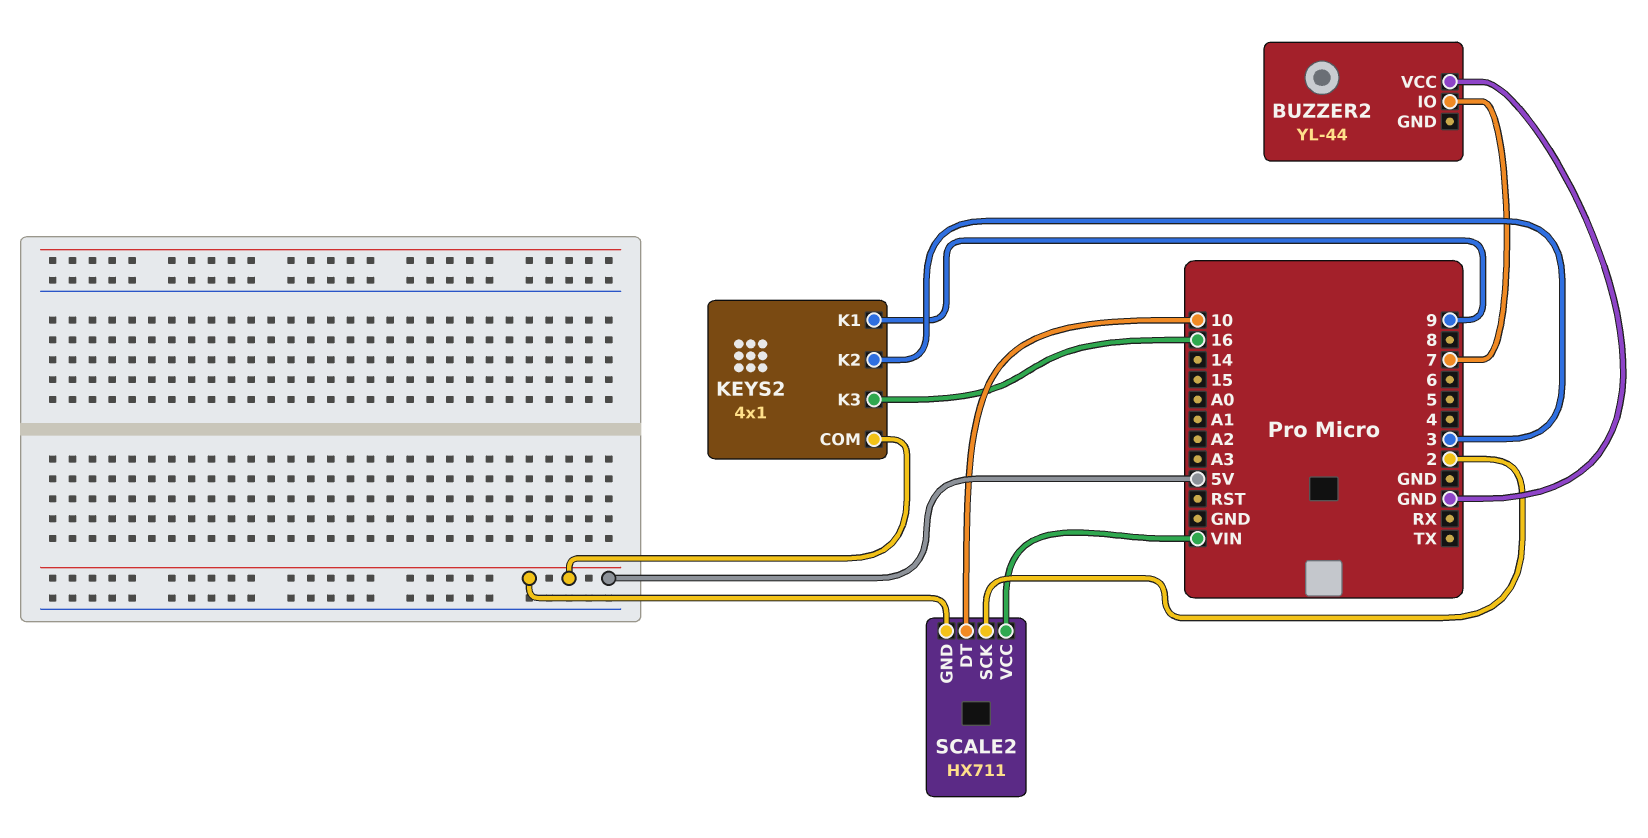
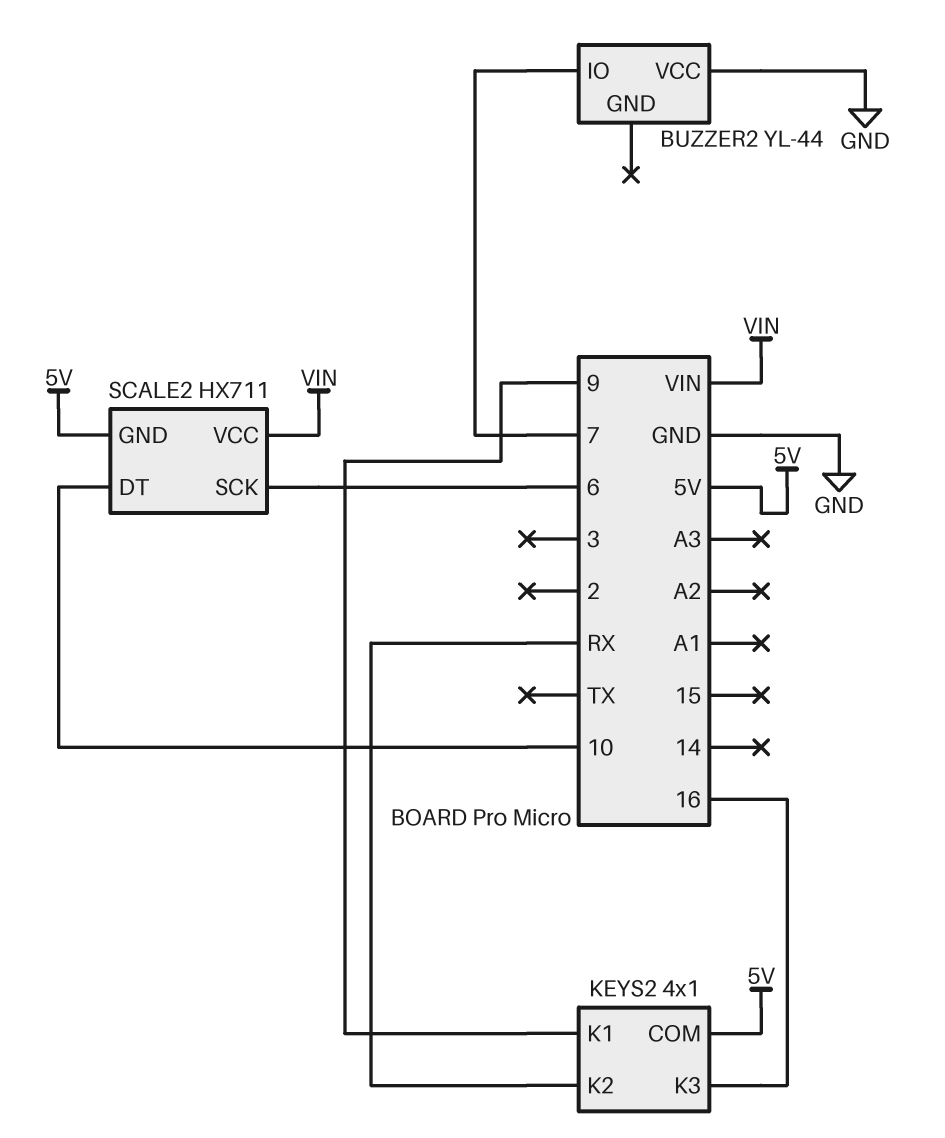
KEYS2 pin K2: 3 -> RX
SCALE2 pin SCK: 2 -> 6

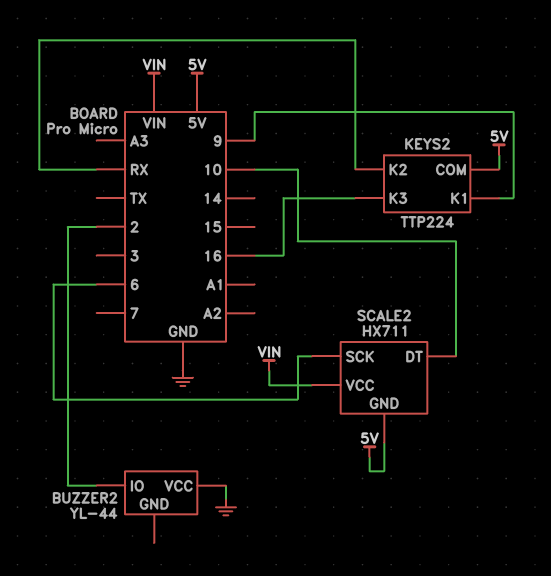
BUZZER2 pin IO: 7 -> 2
KEYS2: 4x1 -> TTP224

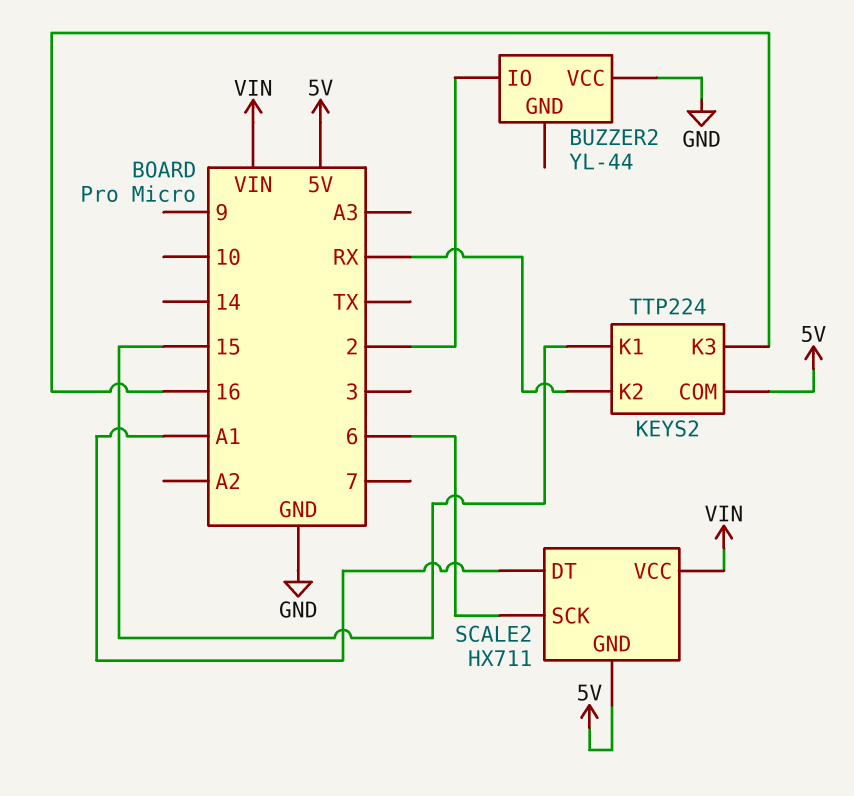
KEYS2 pin K1: 9 -> 15
SCALE2 pin DT: 10 -> A1

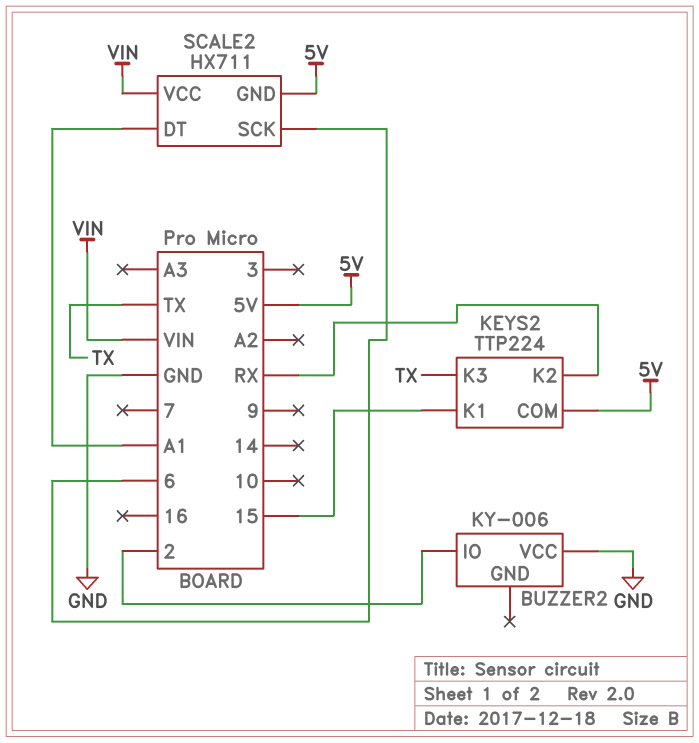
BUZZER2: YL-44 -> KY-006
KEYS2 pin K3: 16 -> TX

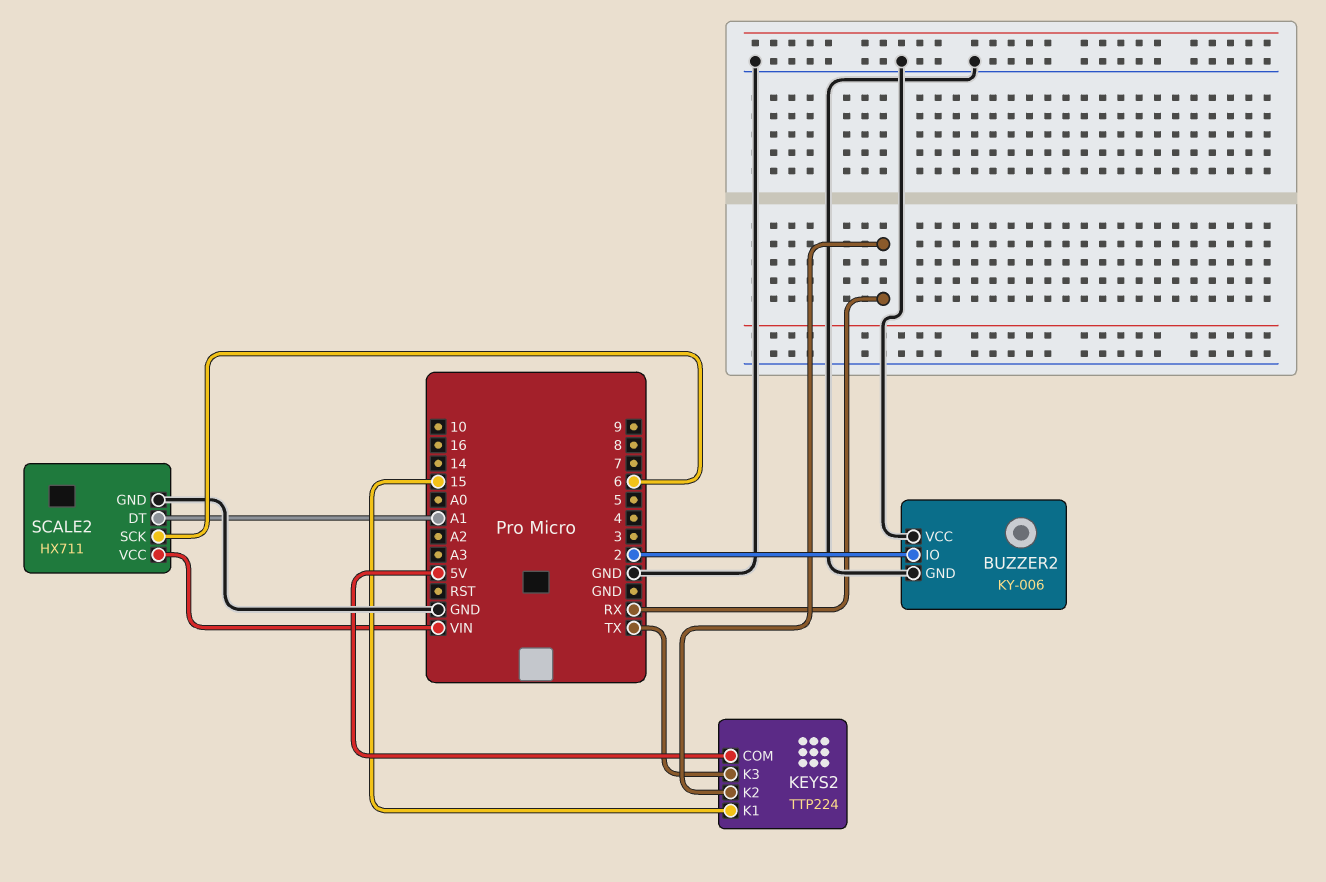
BUZZER2 pin GND: none -> GND
SCALE2 pin GND: 5V -> GND

